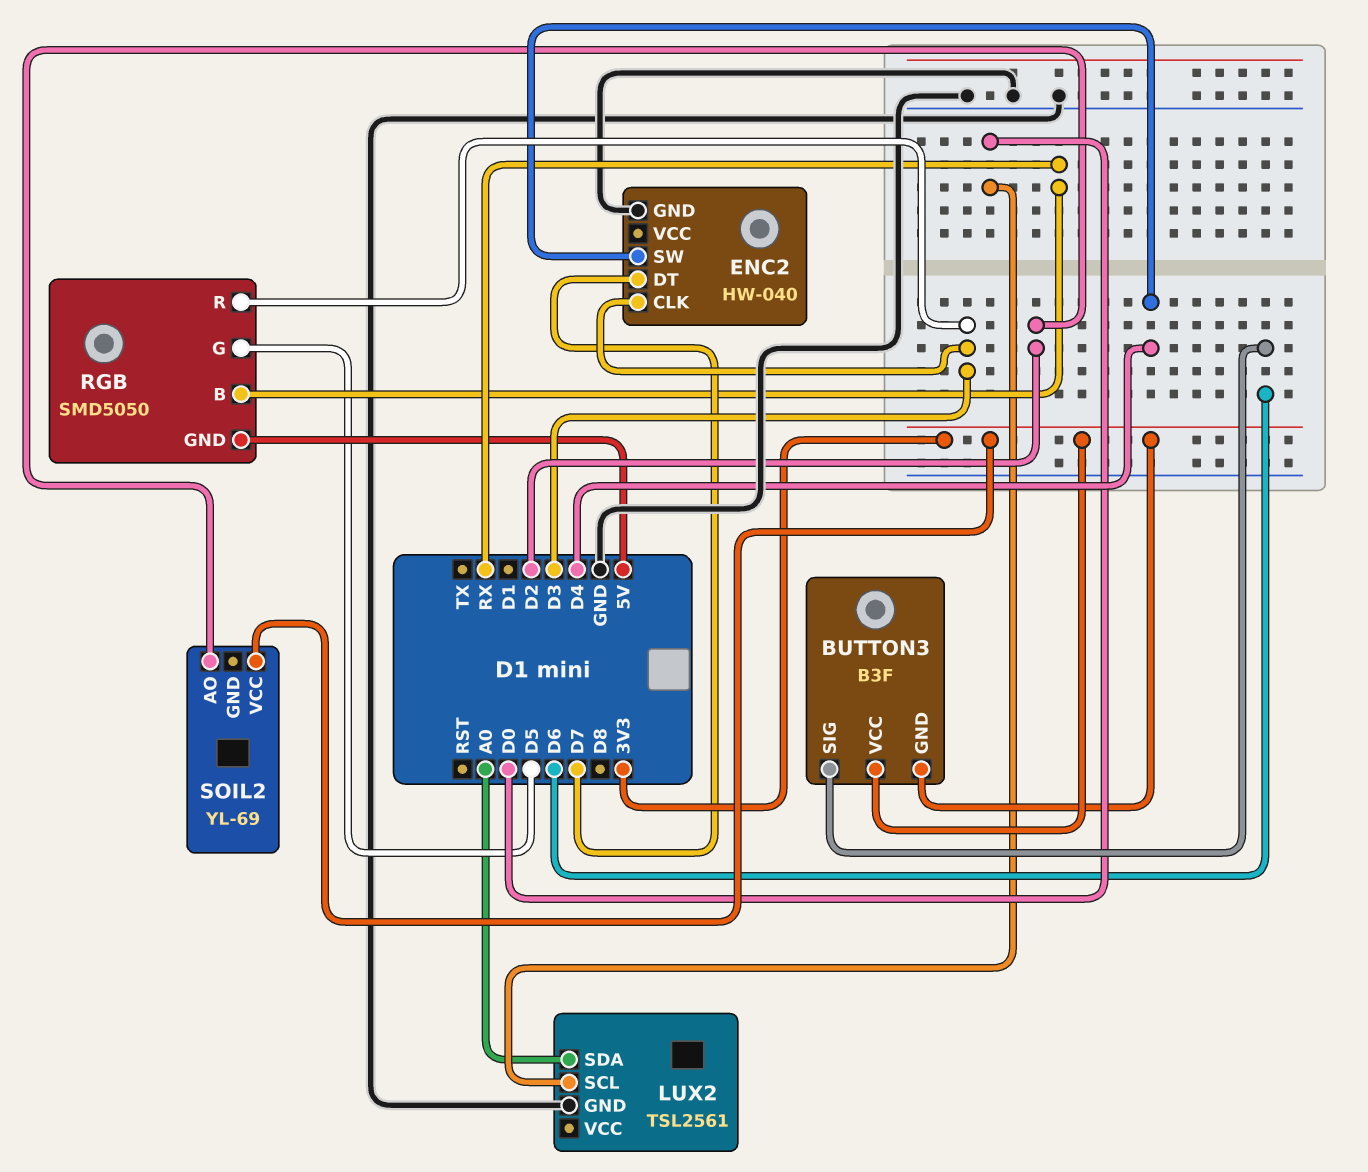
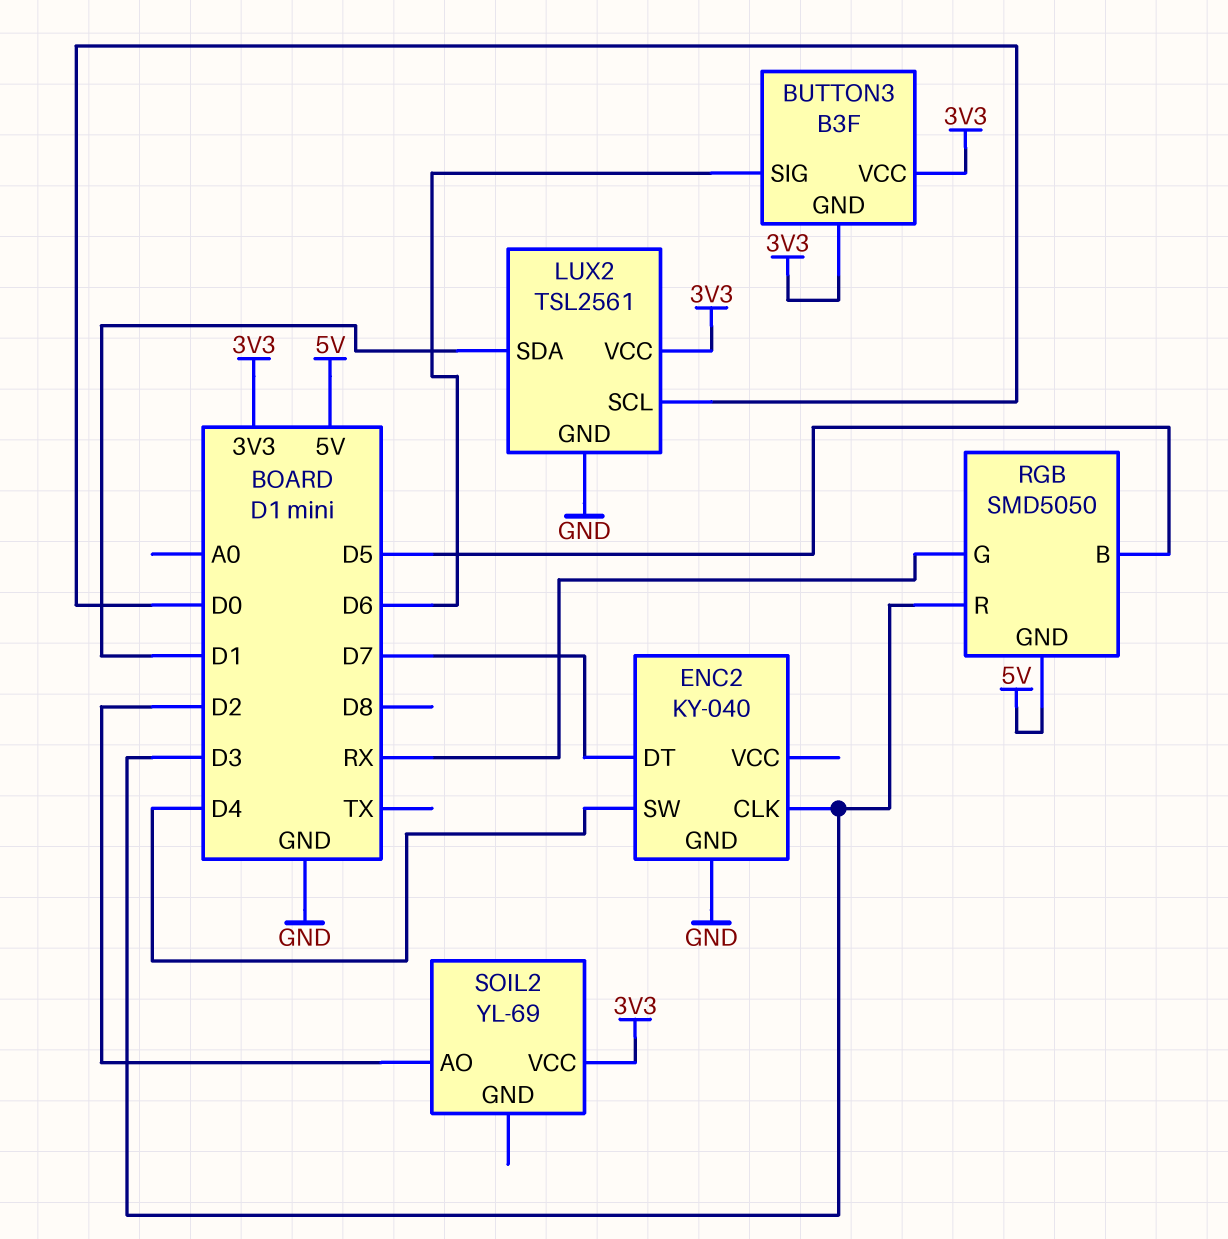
ENC2: HW-040 -> KY-040
LUX2 pin SDA: A0 -> D1
LUX2 pin VCC: none -> 3V3
RGB pin B: RX -> D5
RGB pin G: D5 -> RX

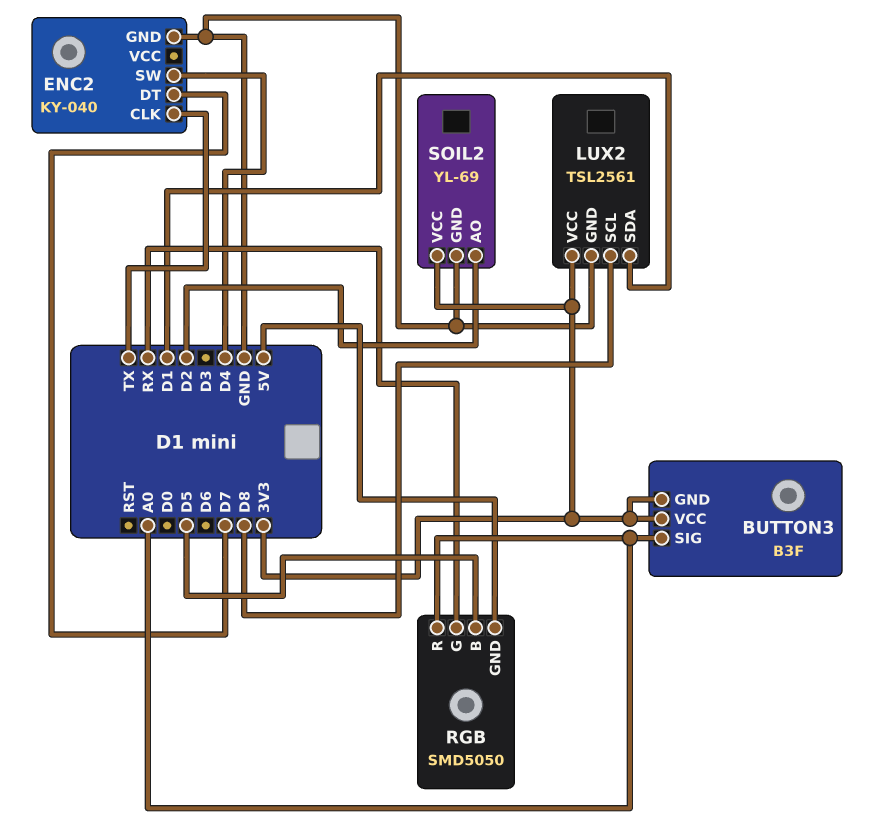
BUTTON3 pin SIG: D6 -> A0
ENC2 pin CLK: D3 -> TX
LUX2 pin SCL: D0 -> D8
RGB pin R: D3 -> A0
SOIL2 pin GND: none -> GND

